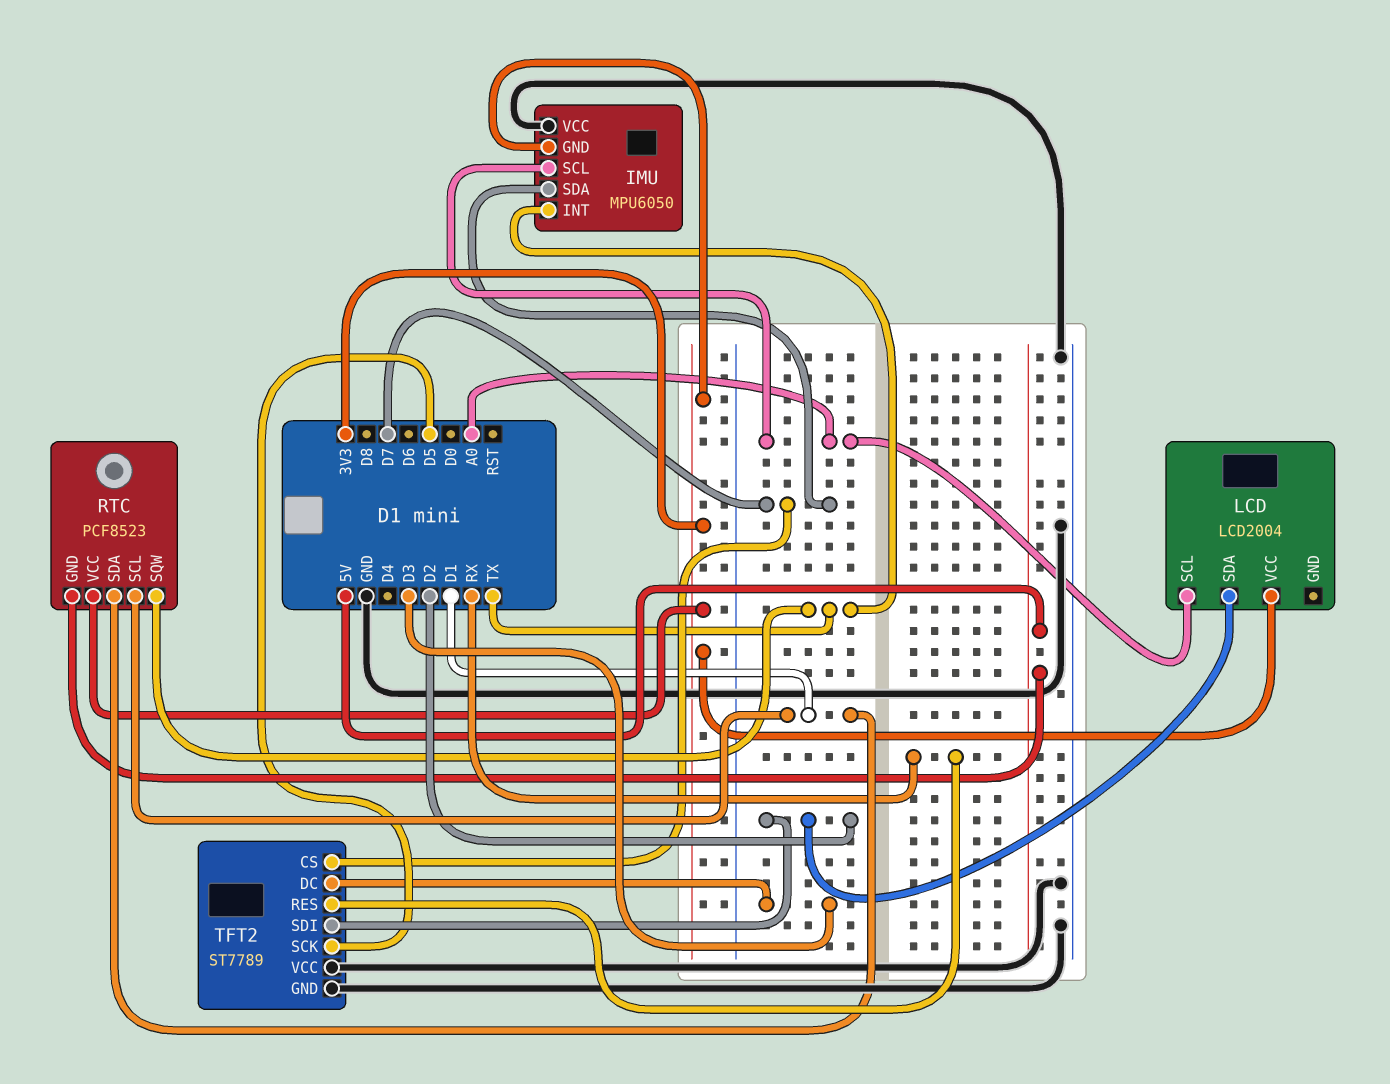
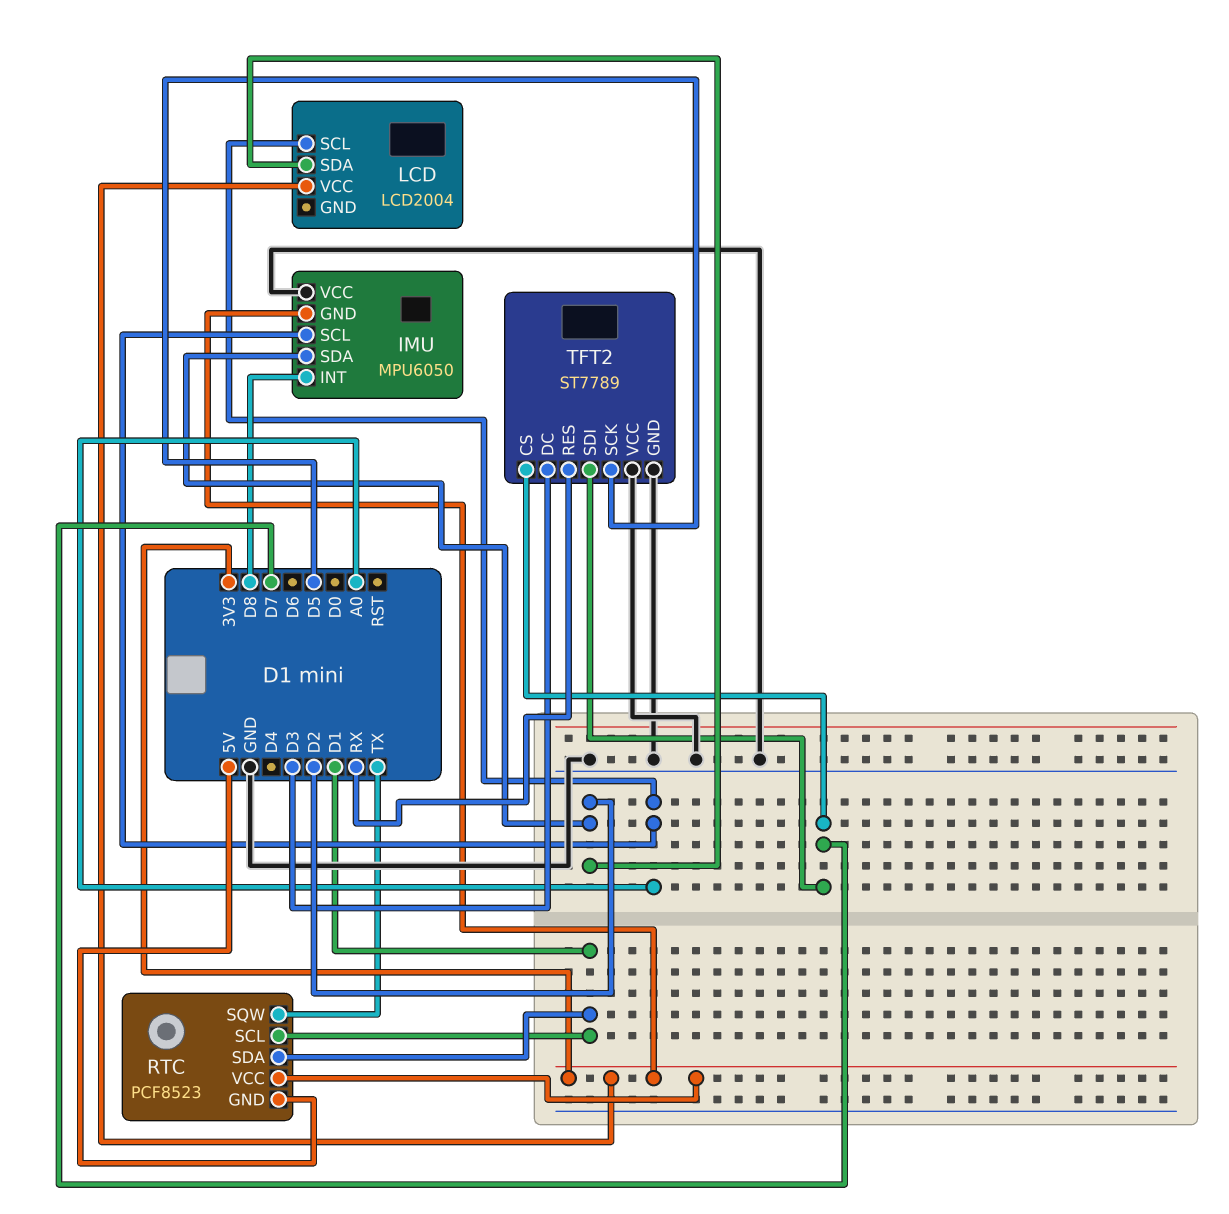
IMU pin INT: TX -> D8
IMU pin SDA: D7 -> D2
TFT2 pin SDI: D2 -> D7

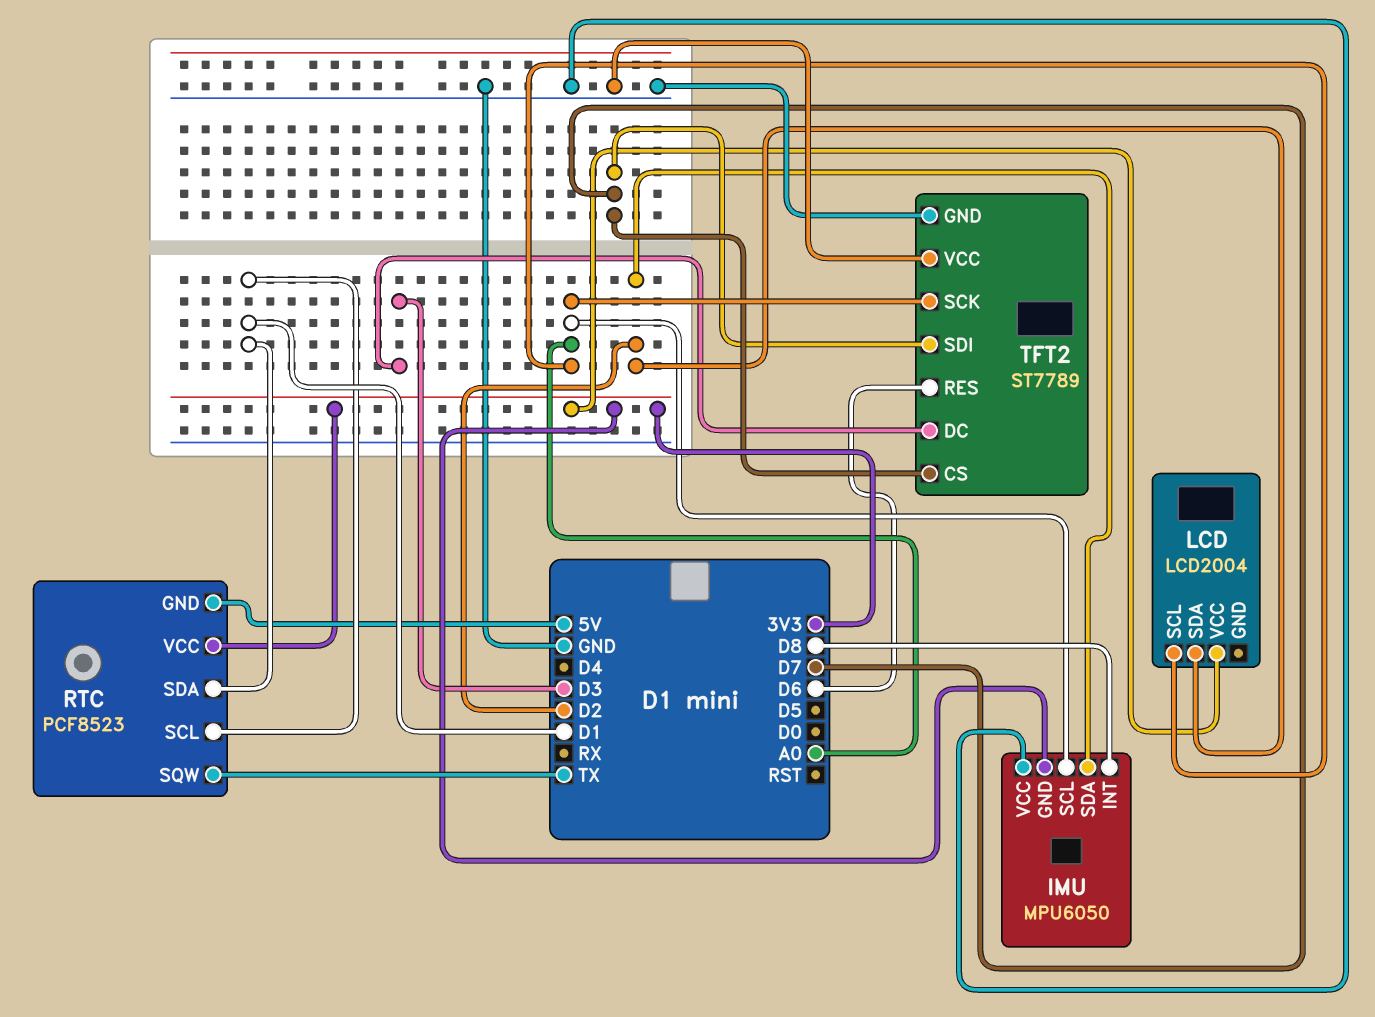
TFT2 pin RES: RX -> D6
TFT2 pin SCK: D5 -> A0

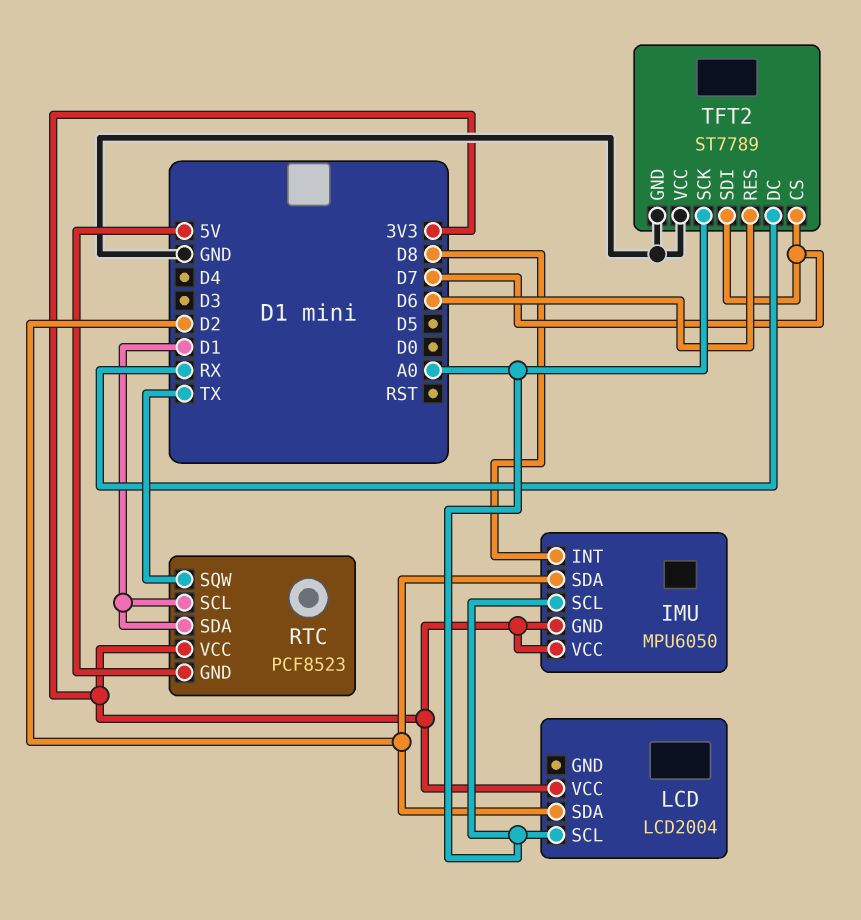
IMU pin VCC: GND -> 3V3
TFT2 pin DC: D3 -> RX

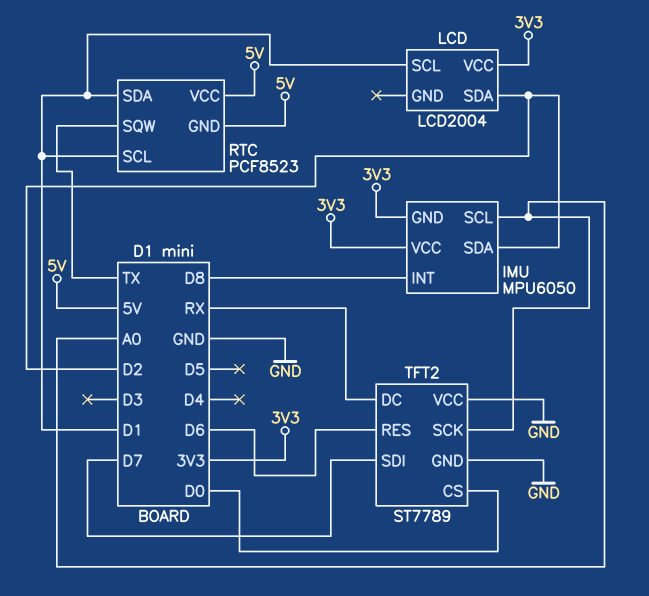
LCD pin SCL: A0 -> D1
RTC pin VCC: 3V3 -> 5V
TFT2 pin CS: D7 -> D0

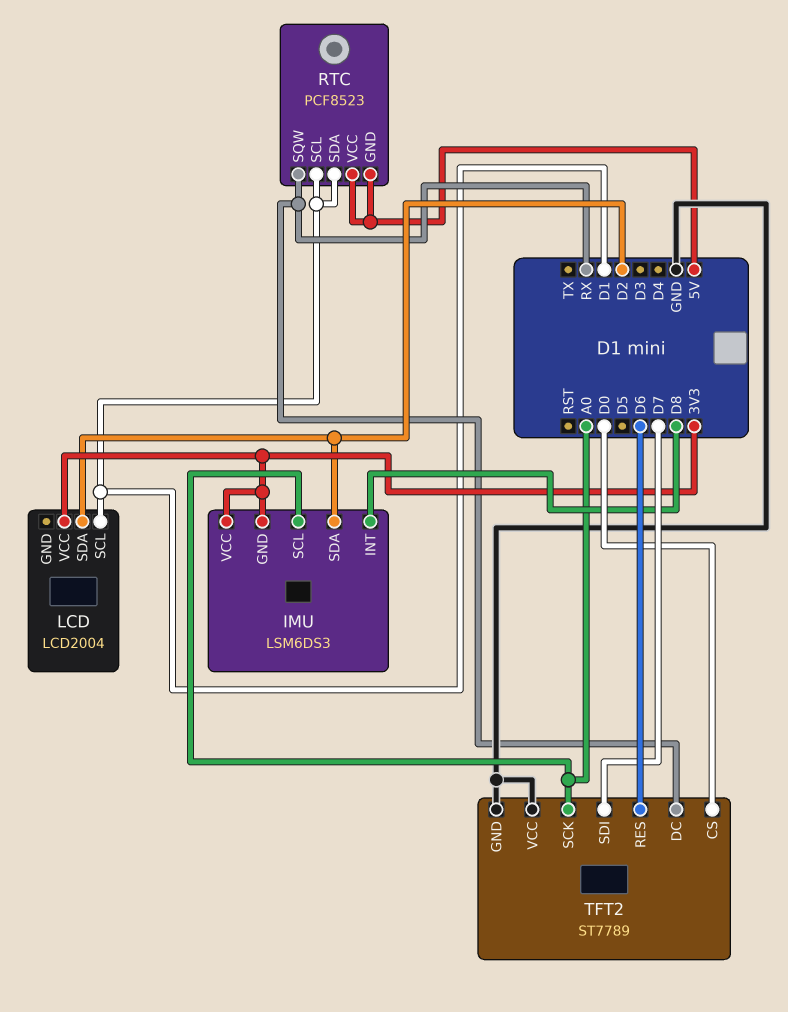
IMU: MPU6050 -> LSM6DS3
RTC pin SQW: TX -> RX

